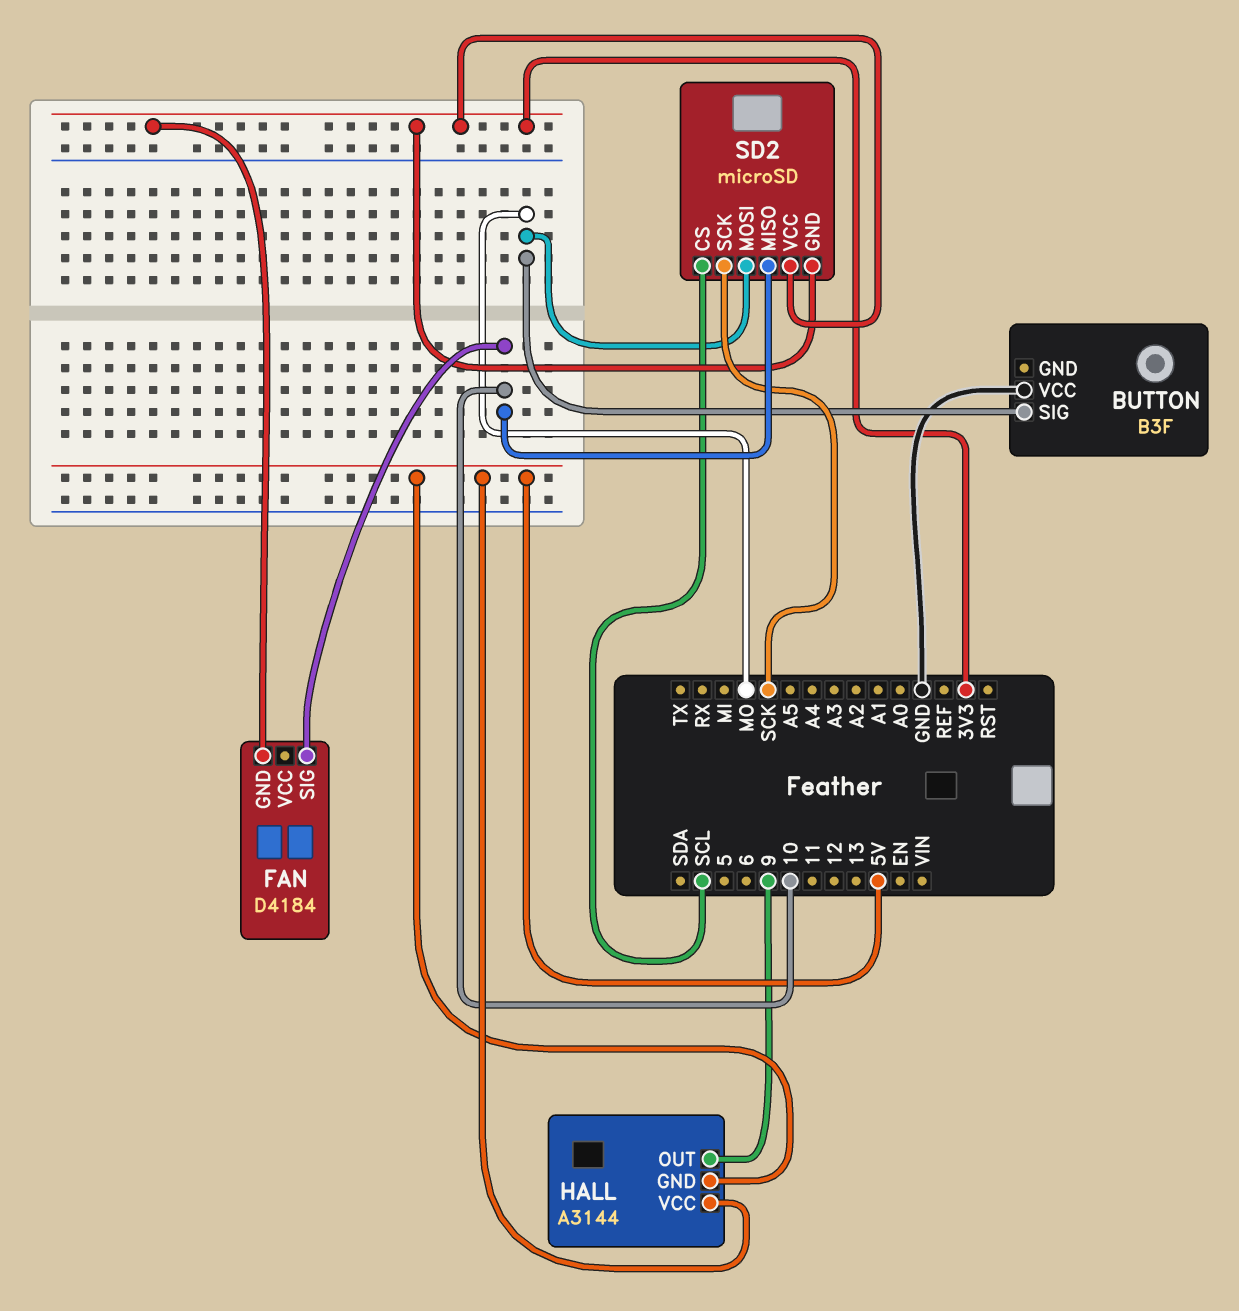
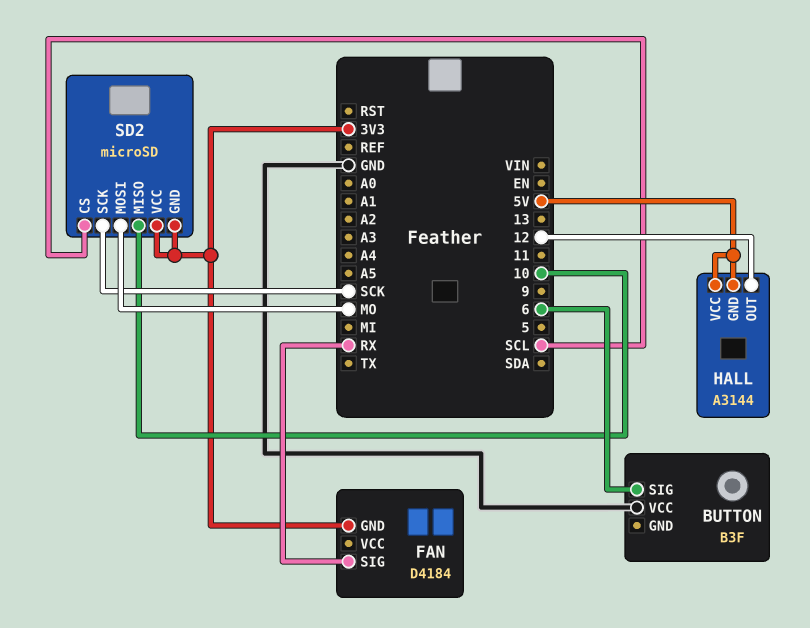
BUTTON pin SIG: MO -> 6
FAN pin SIG: 10 -> RX
HALL pin OUT: 9 -> 12

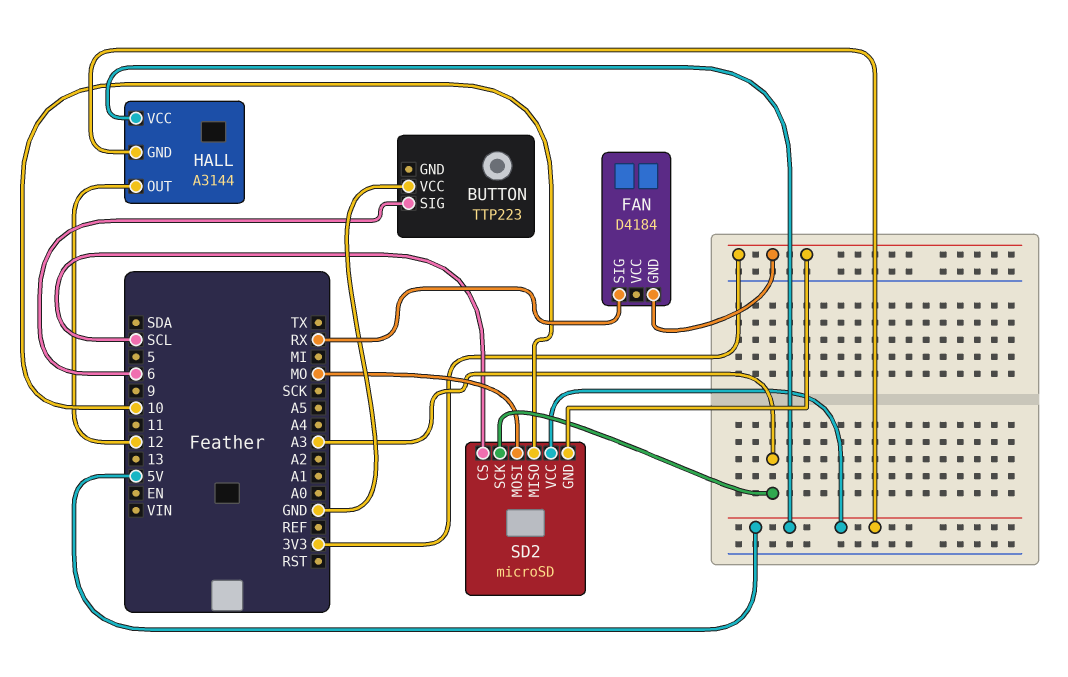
BUTTON: B3F -> TTP223
SD2 pin SCK: SCK -> A3
SD2 pin VCC: 3V3 -> 5V

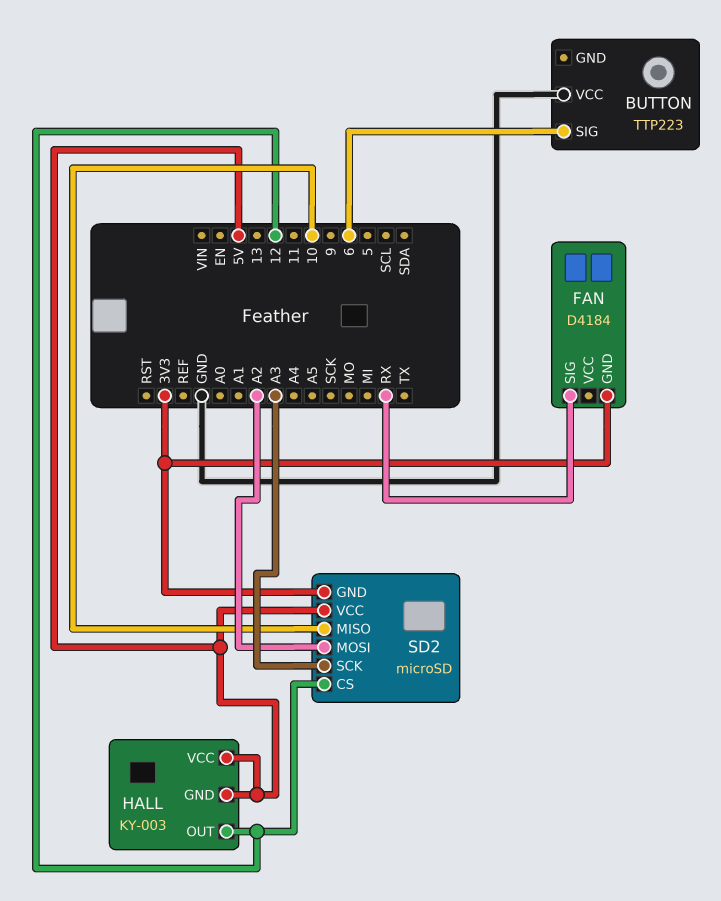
HALL: A3144 -> KY-003
SD2 pin CS: SCL -> 12
SD2 pin MOSI: MO -> A2

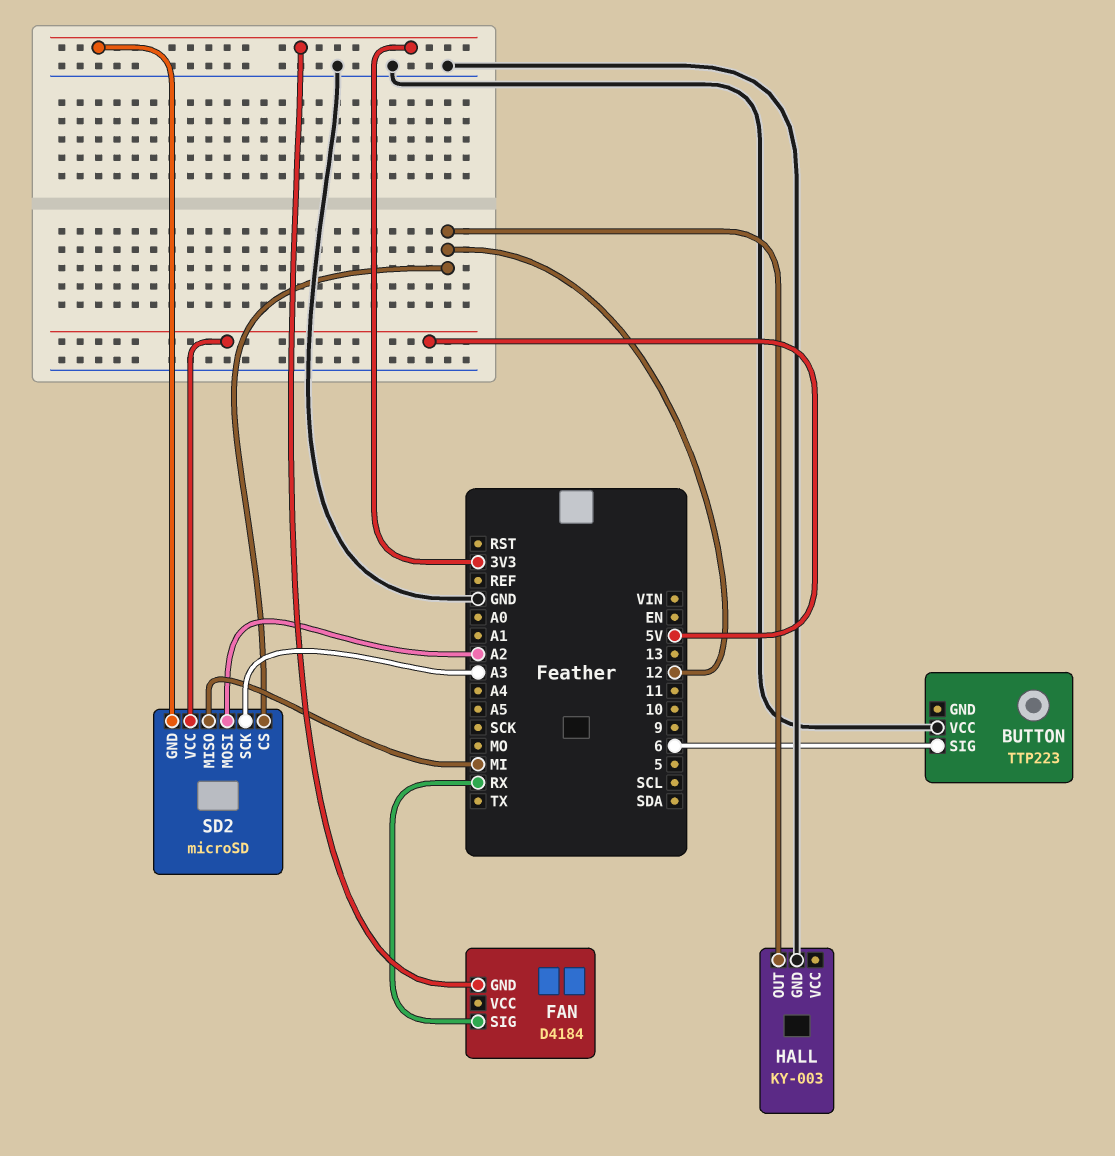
HALL pin GND: 5V -> GND
HALL pin VCC: 5V -> none
SD2 pin MISO: 10 -> MI

